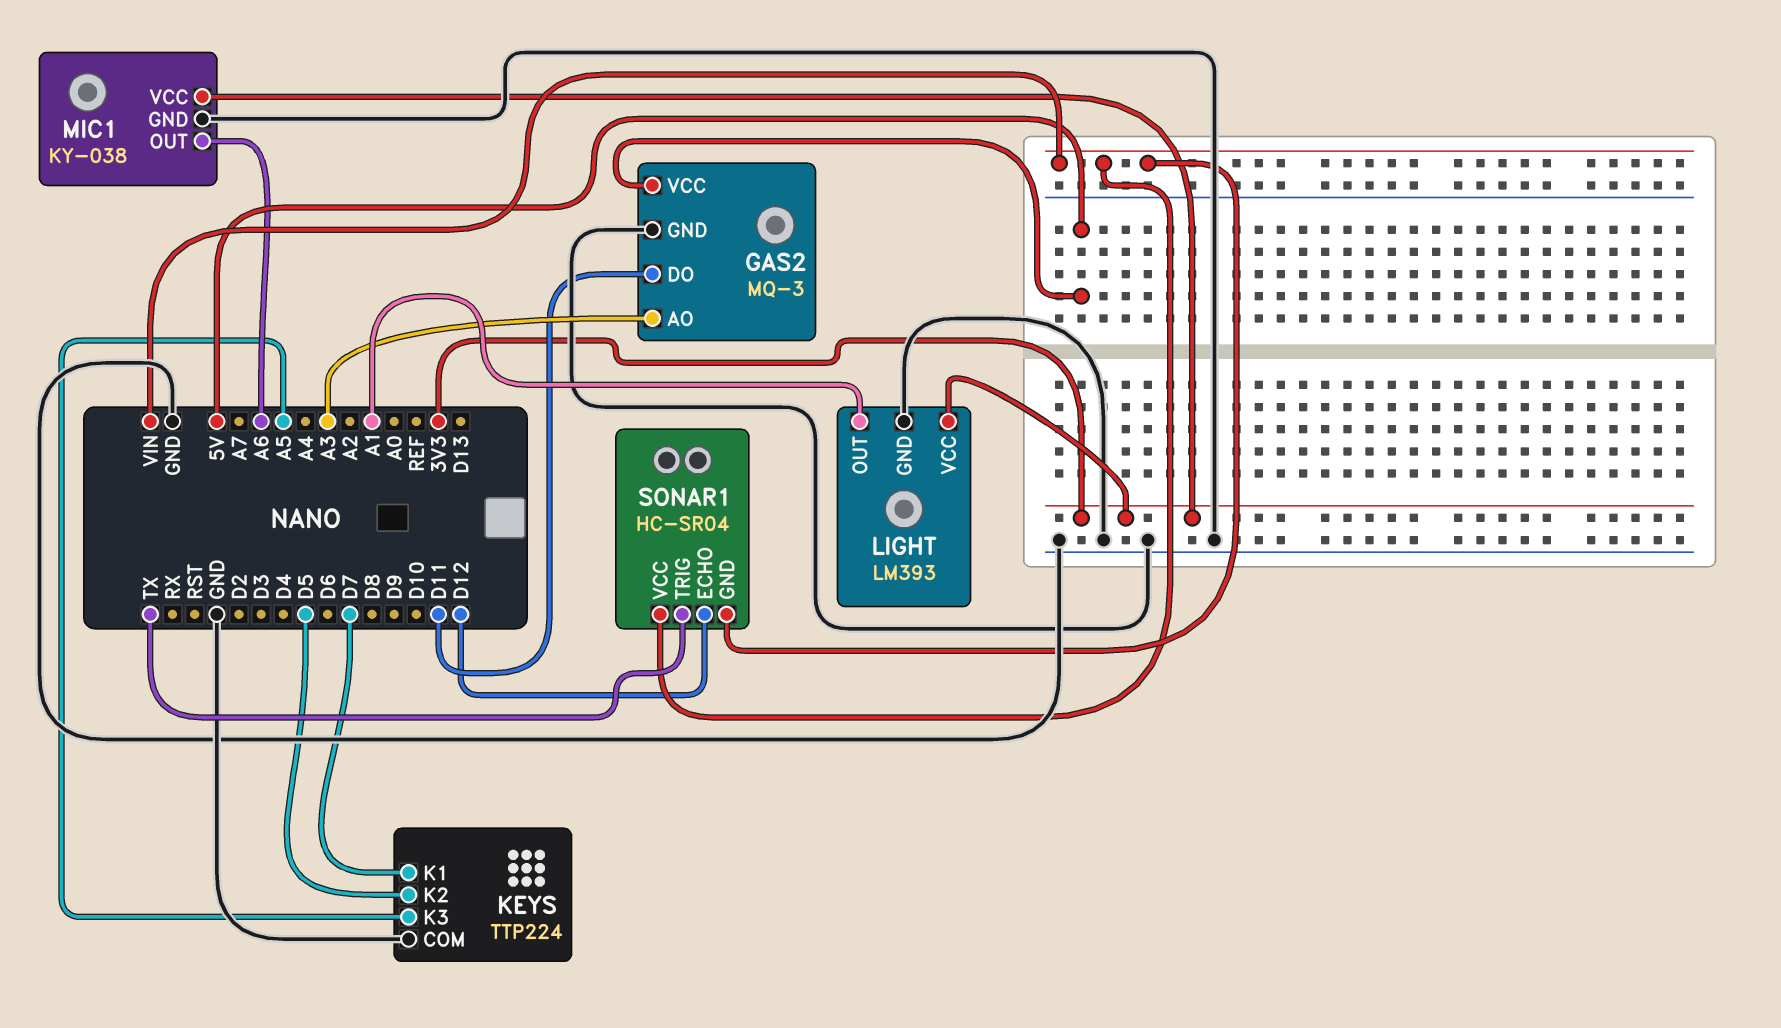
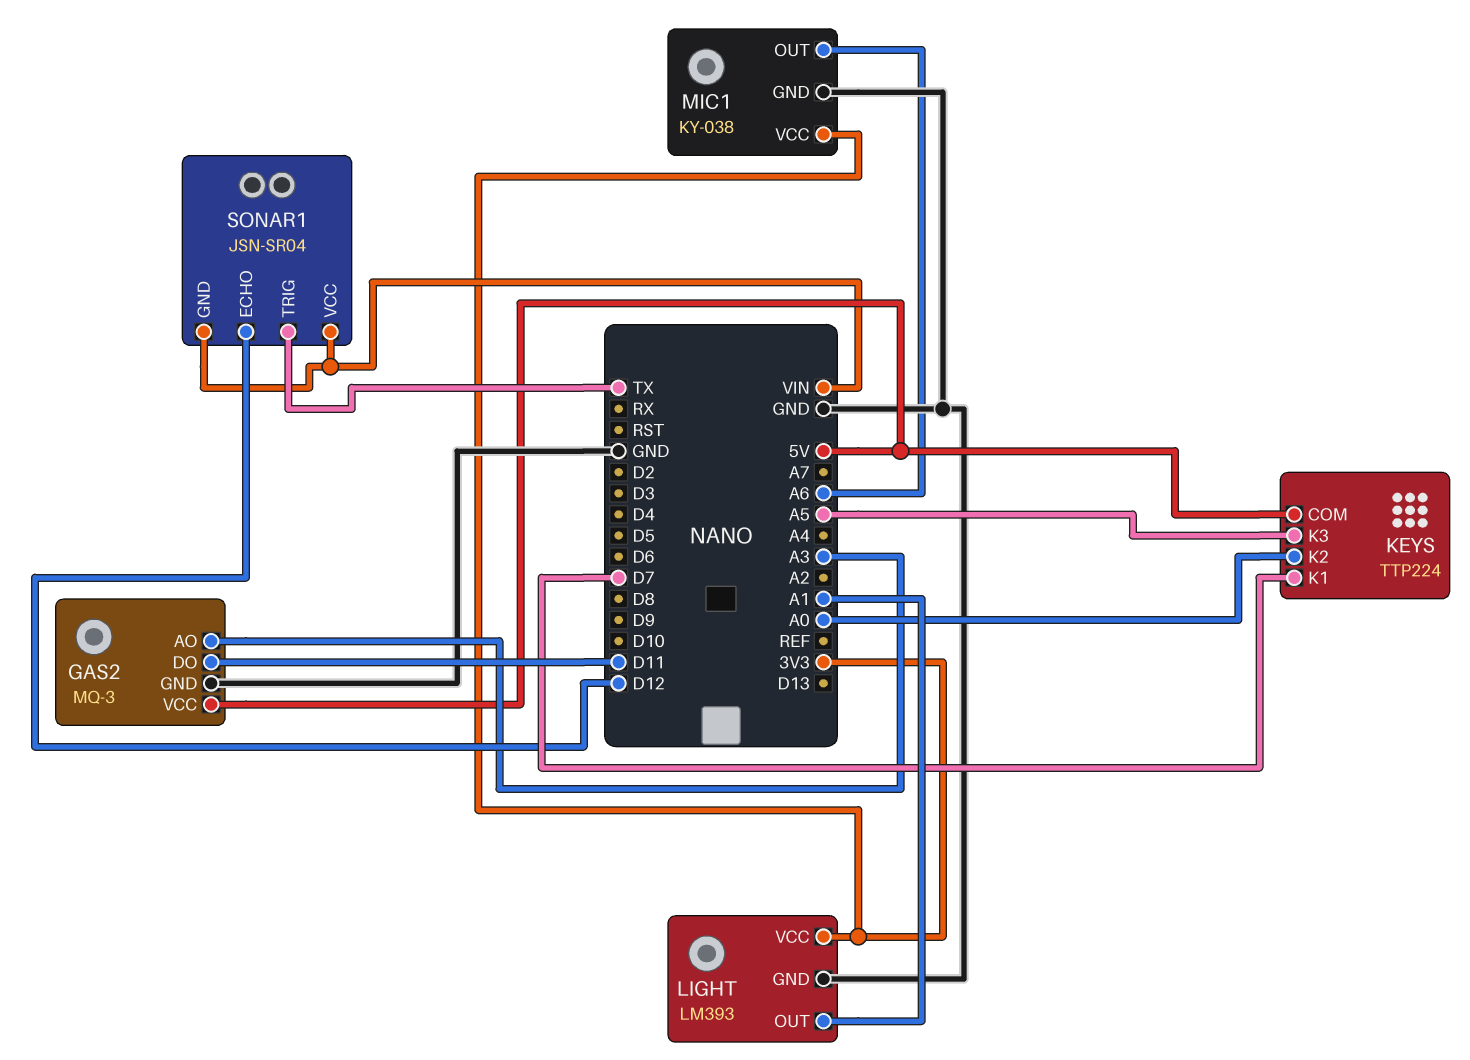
KEYS pin COM: GND -> 5V
KEYS pin K2: D5 -> A0
SONAR1: HC-SR04 -> JSN-SR04

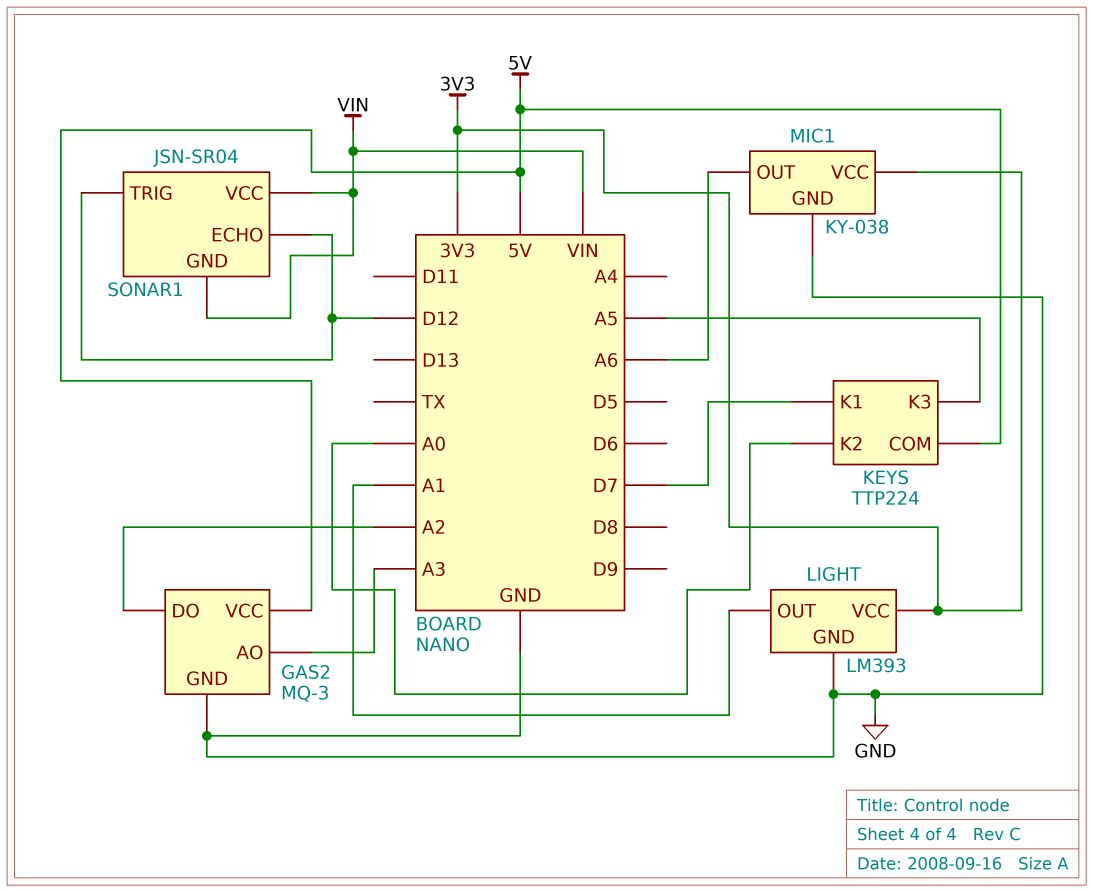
GAS2 pin DO: D11 -> A2
SONAR1 pin TRIG: TX -> D12

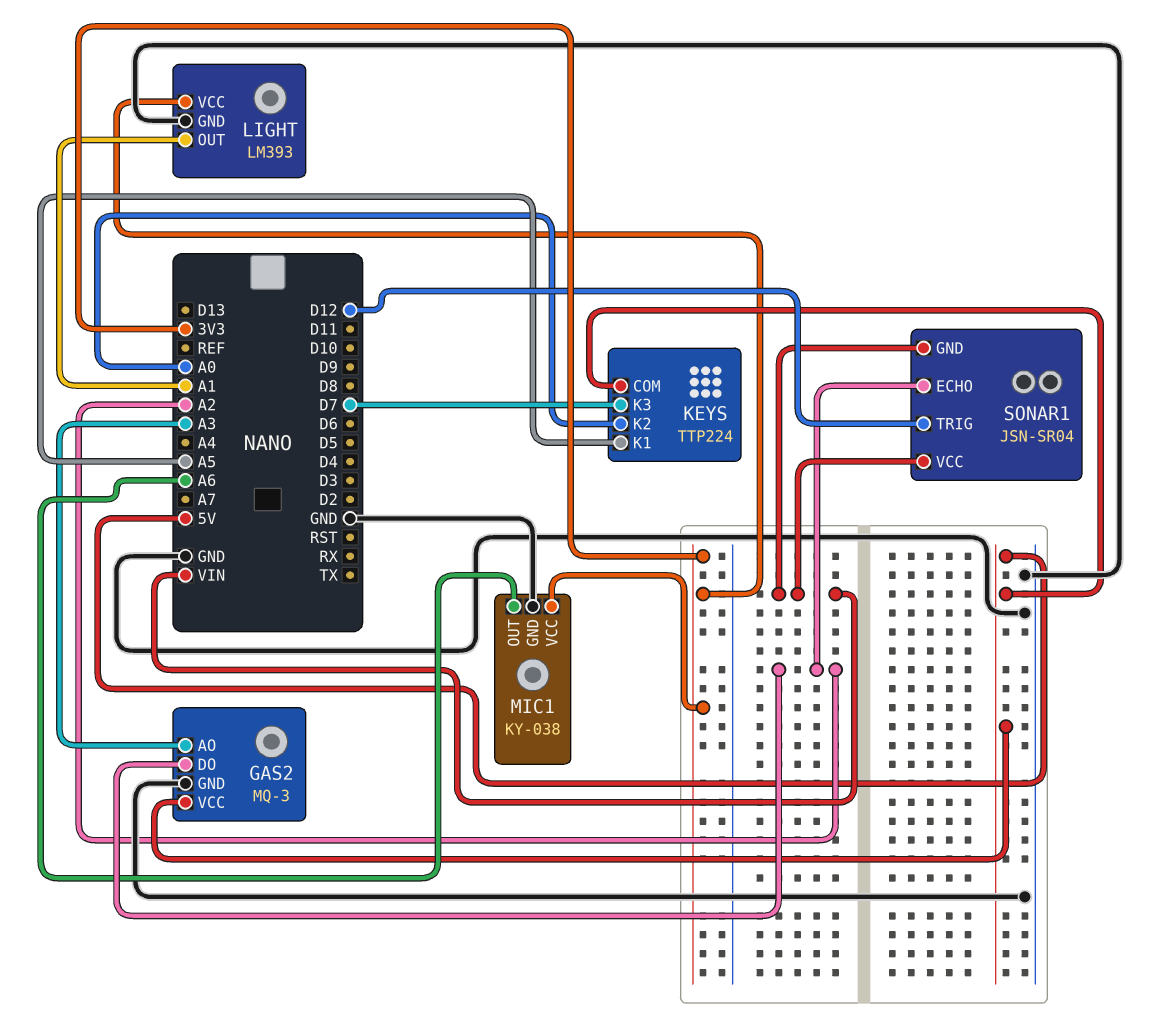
KEYS pin K1: D7 -> A5
KEYS pin K3: A5 -> D7
SONAR1 pin ECHO: D12 -> A2

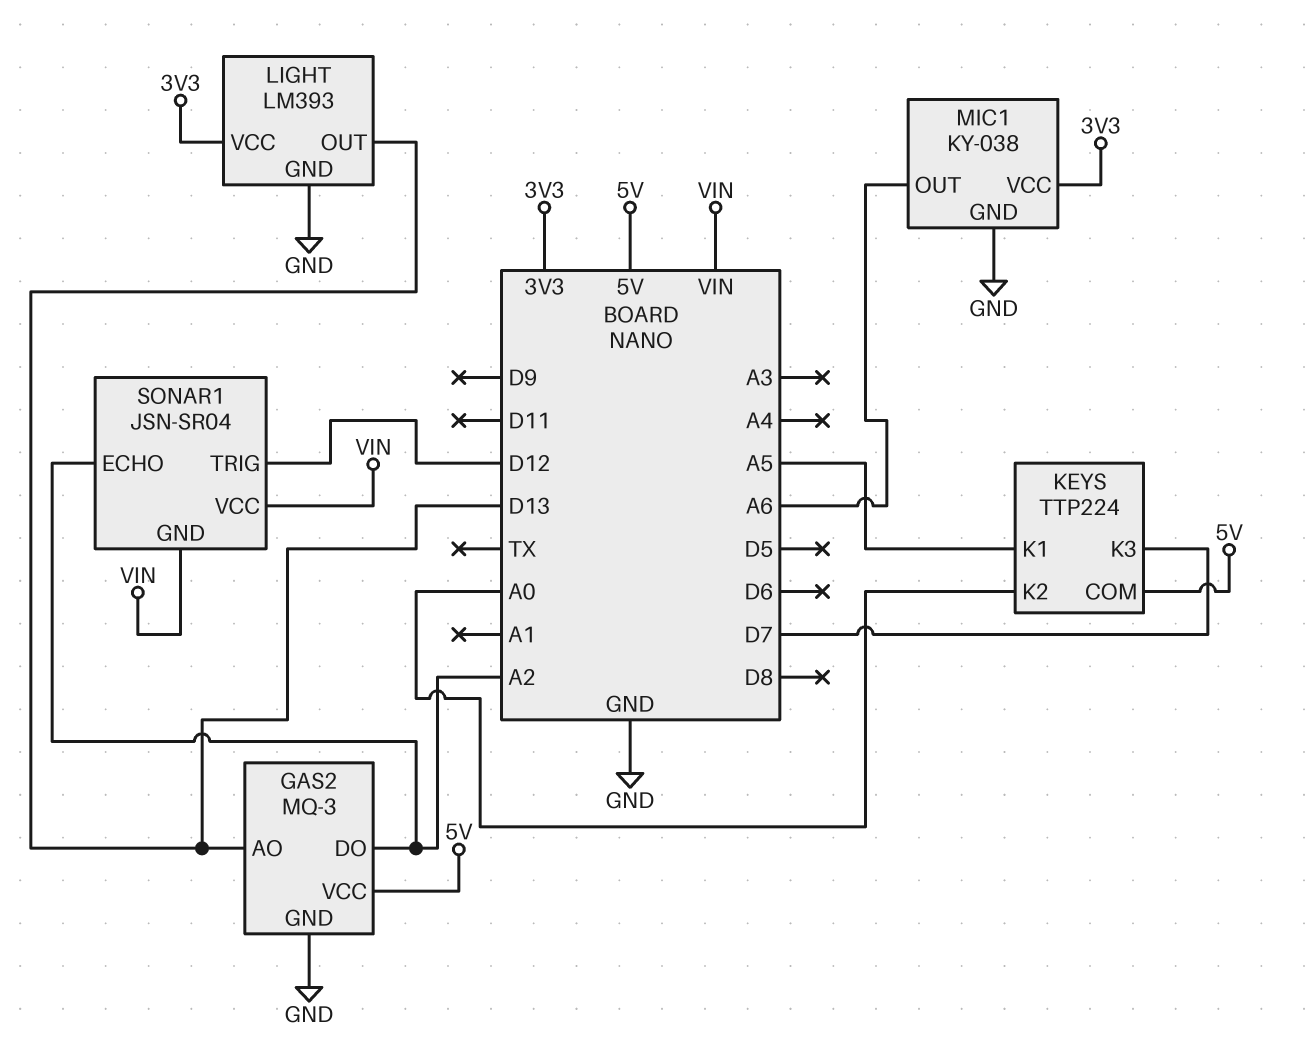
GAS2 pin AO: A3 -> D13
LIGHT pin OUT: A1 -> D13

